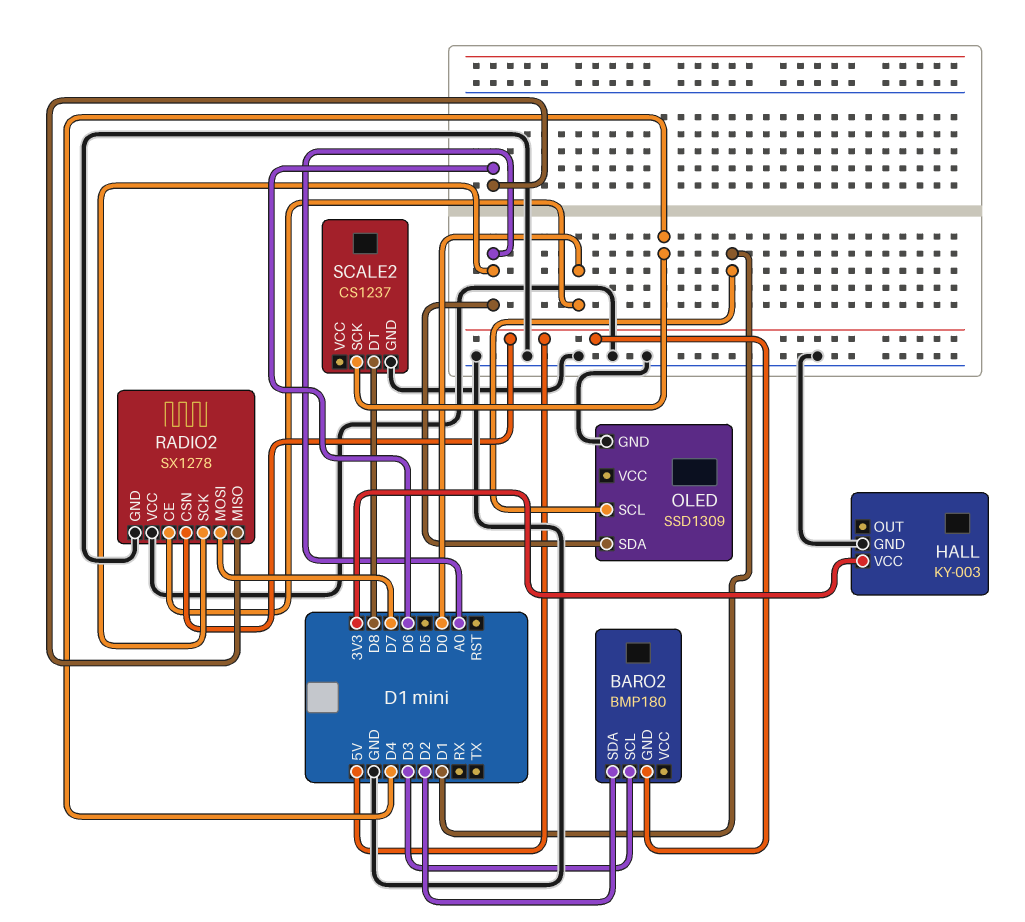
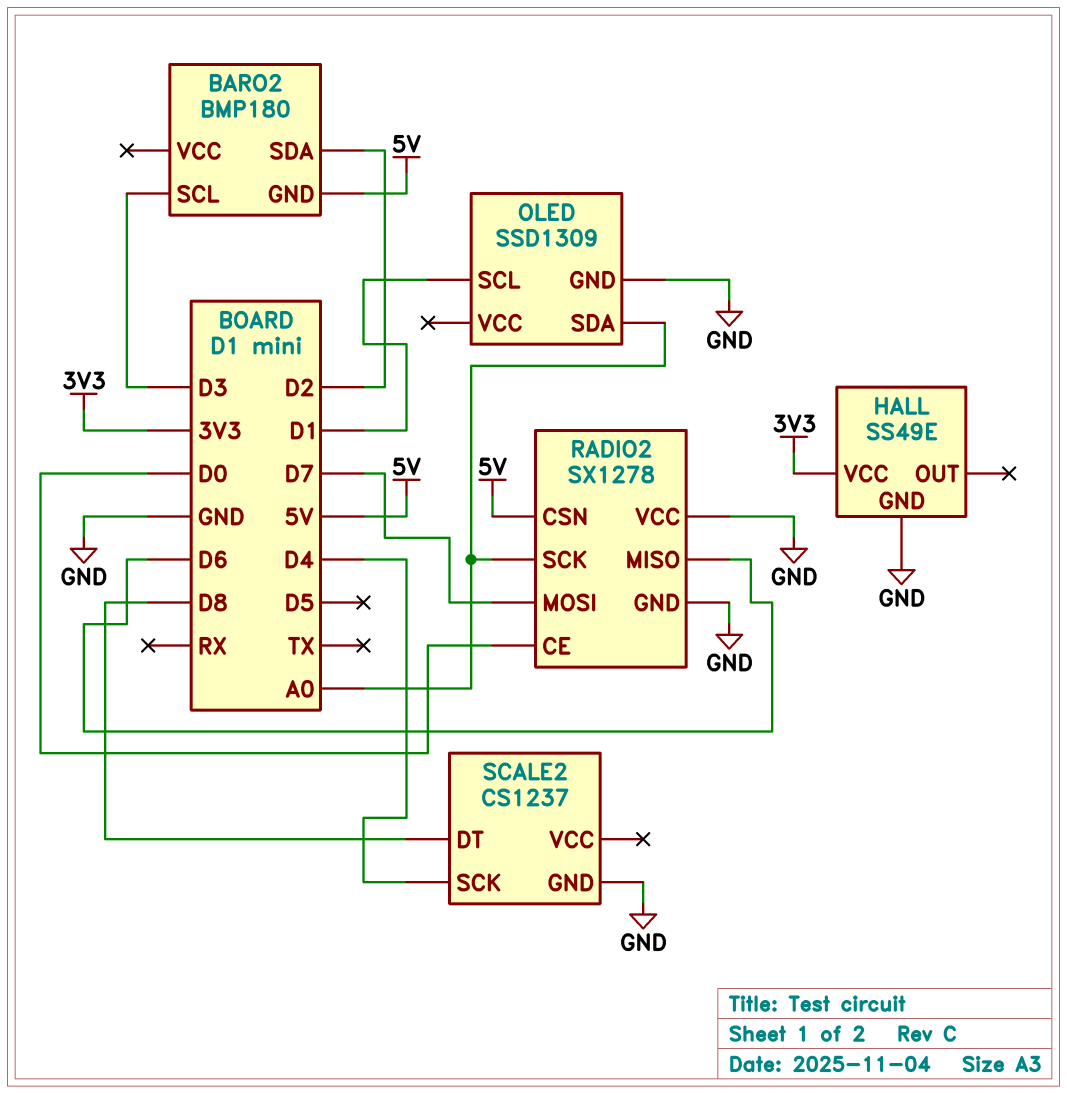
HALL: KY-003 -> SS49E

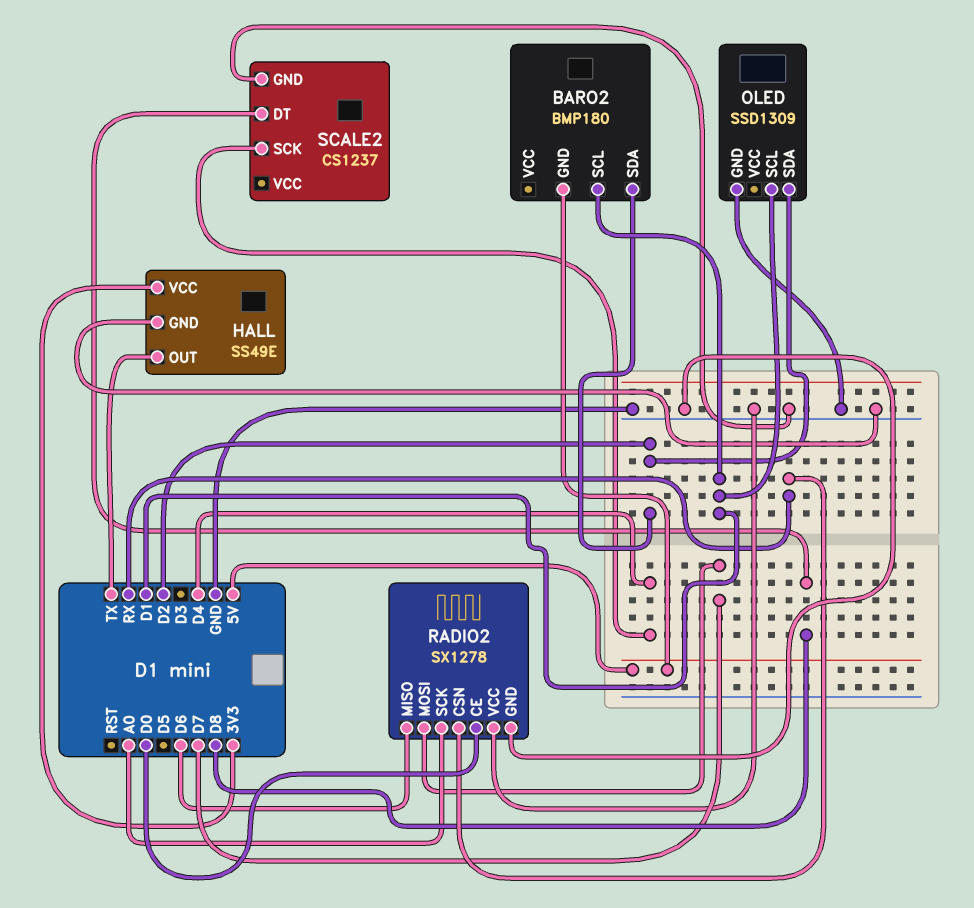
BARO2 pin SCL: D3 -> D1
HALL pin OUT: none -> TX
OLED pin SDA: A0 -> D2
RADIO2 pin CSN: 5V -> RX

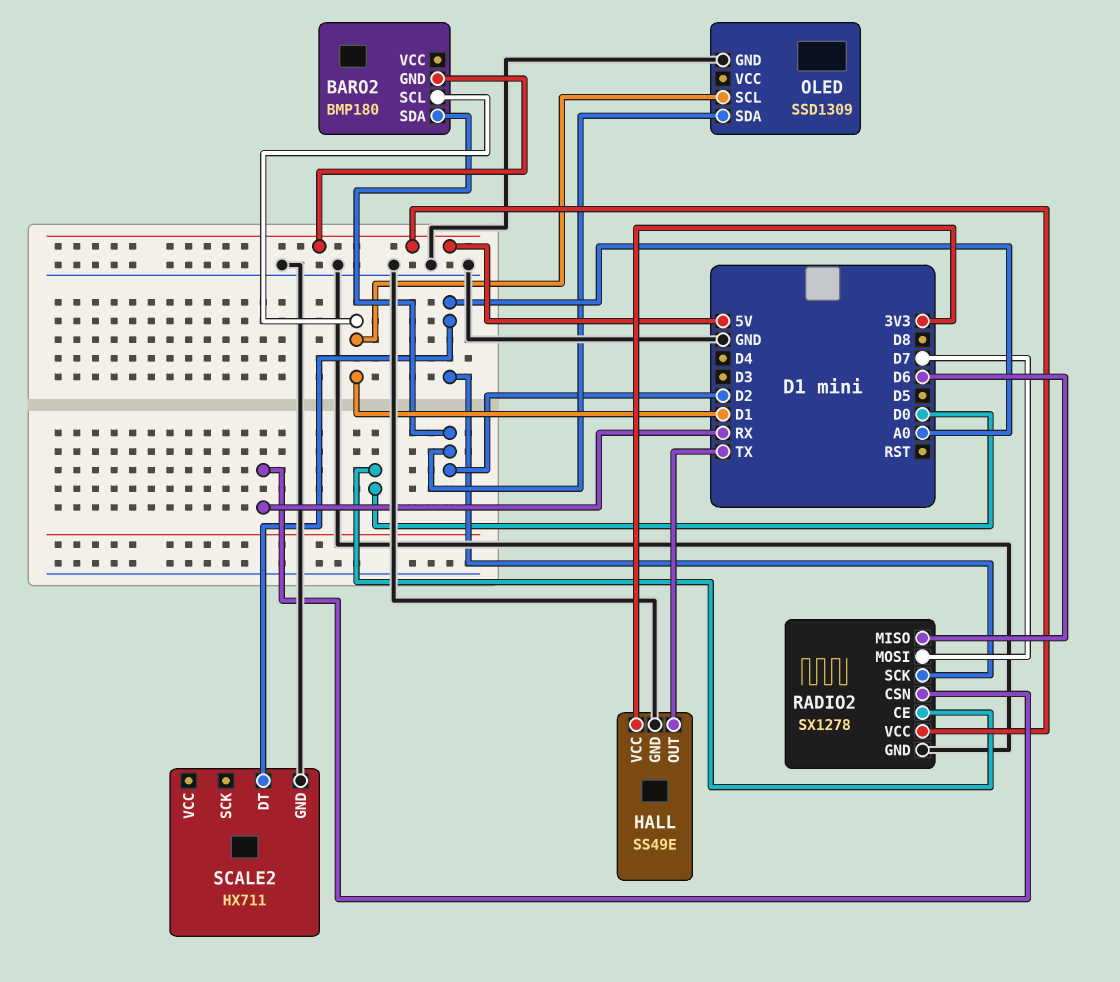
RADIO2 pin VCC: GND -> 5V
SCALE2: CS1237 -> HX711
SCALE2 pin DT: D8 -> A0
SCALE2 pin SCK: D4 -> none

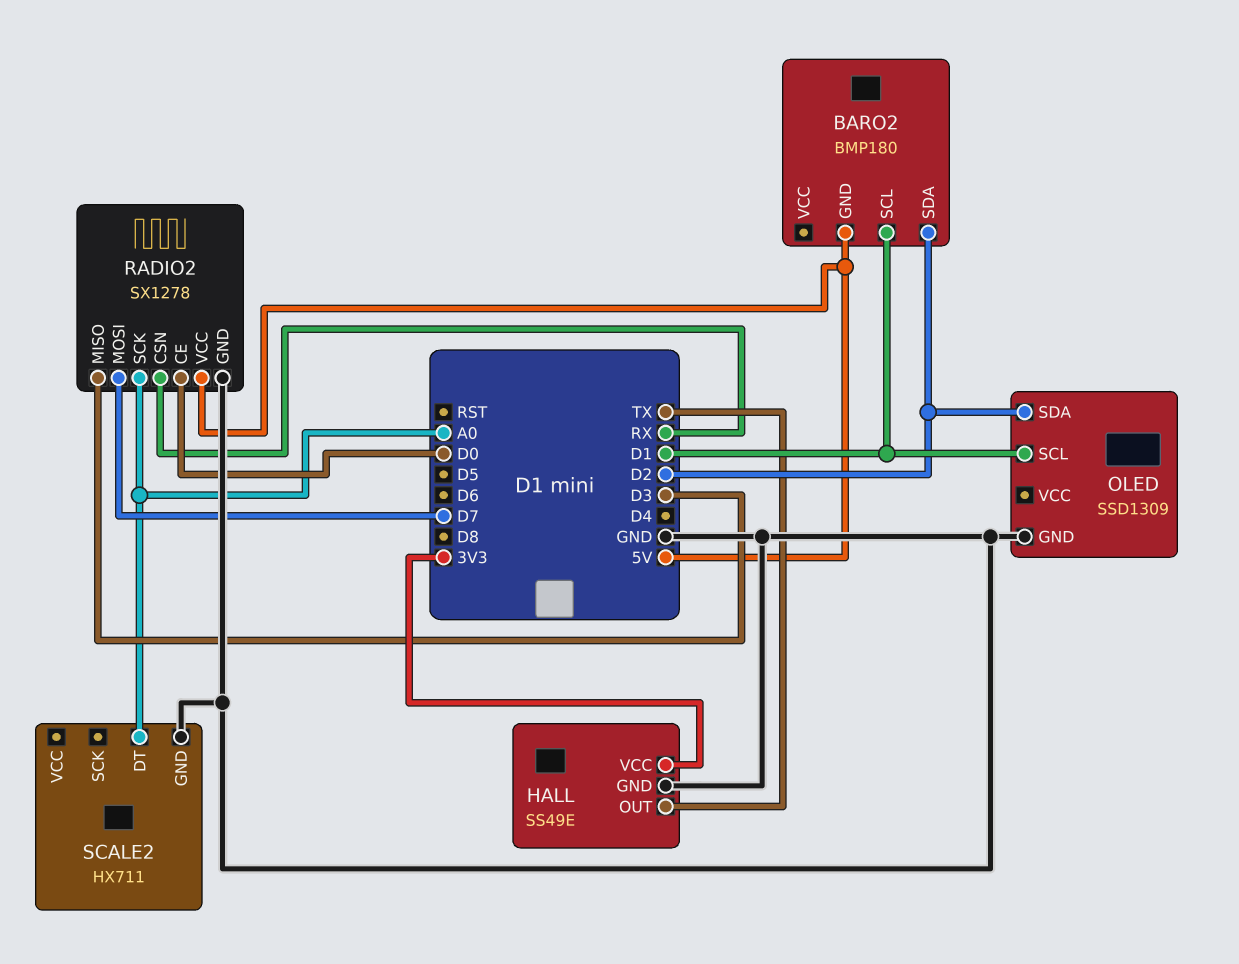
RADIO2 pin MISO: D6 -> D3

